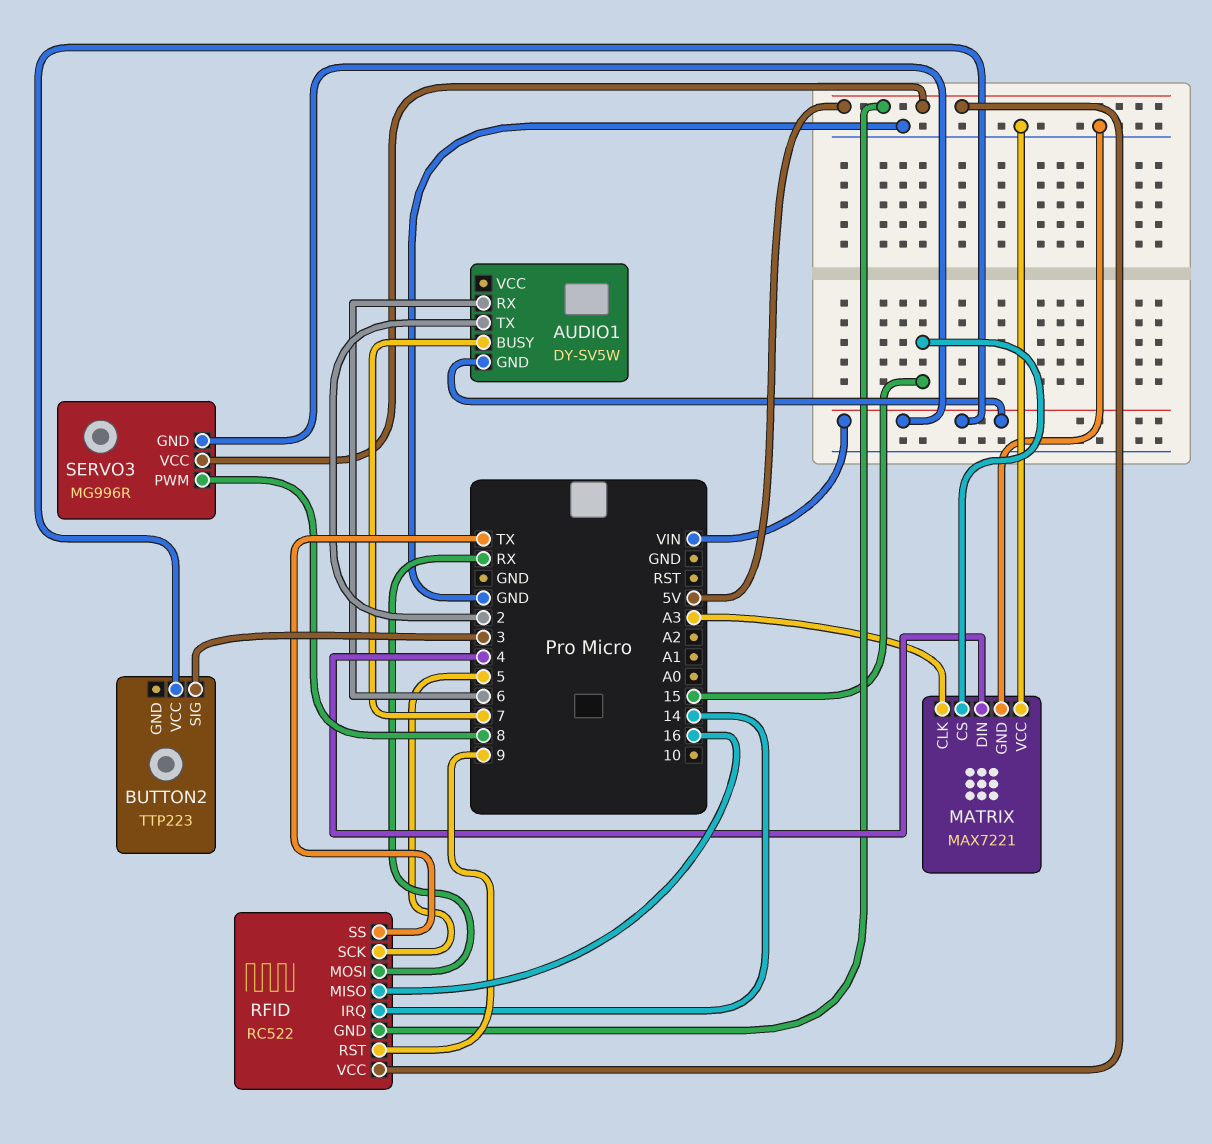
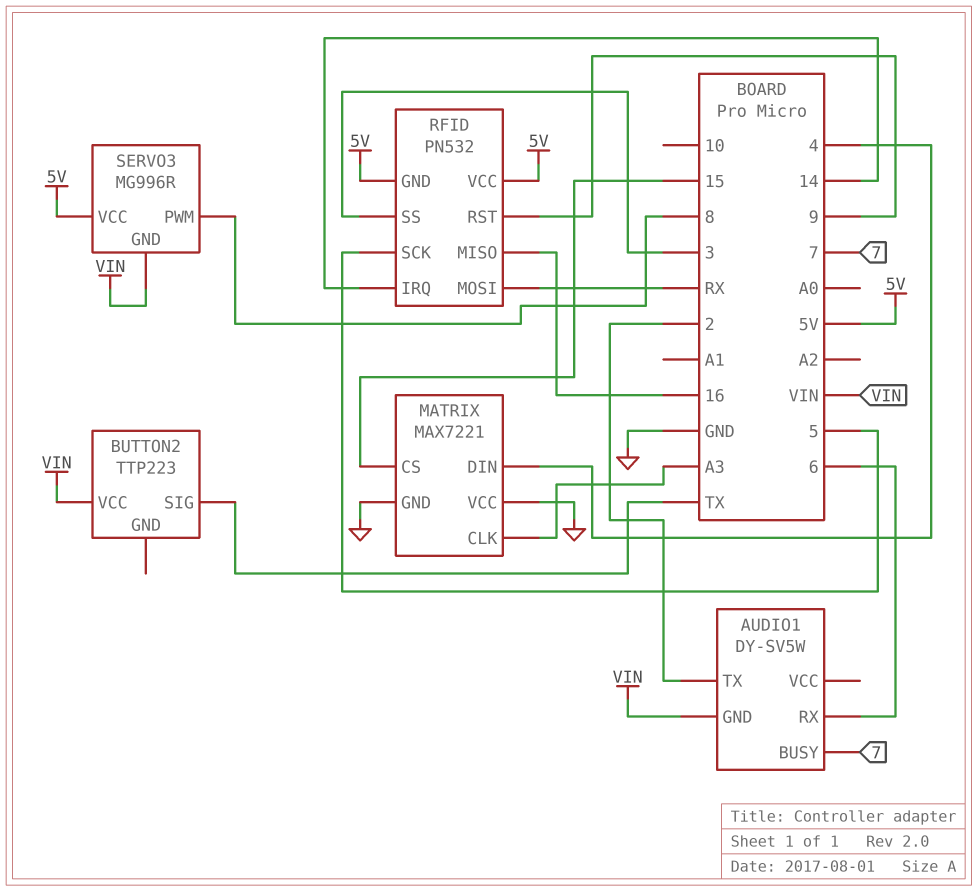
BUTTON2 pin SIG: 3 -> TX
RFID: RC522 -> PN532
RFID pin SS: TX -> 3

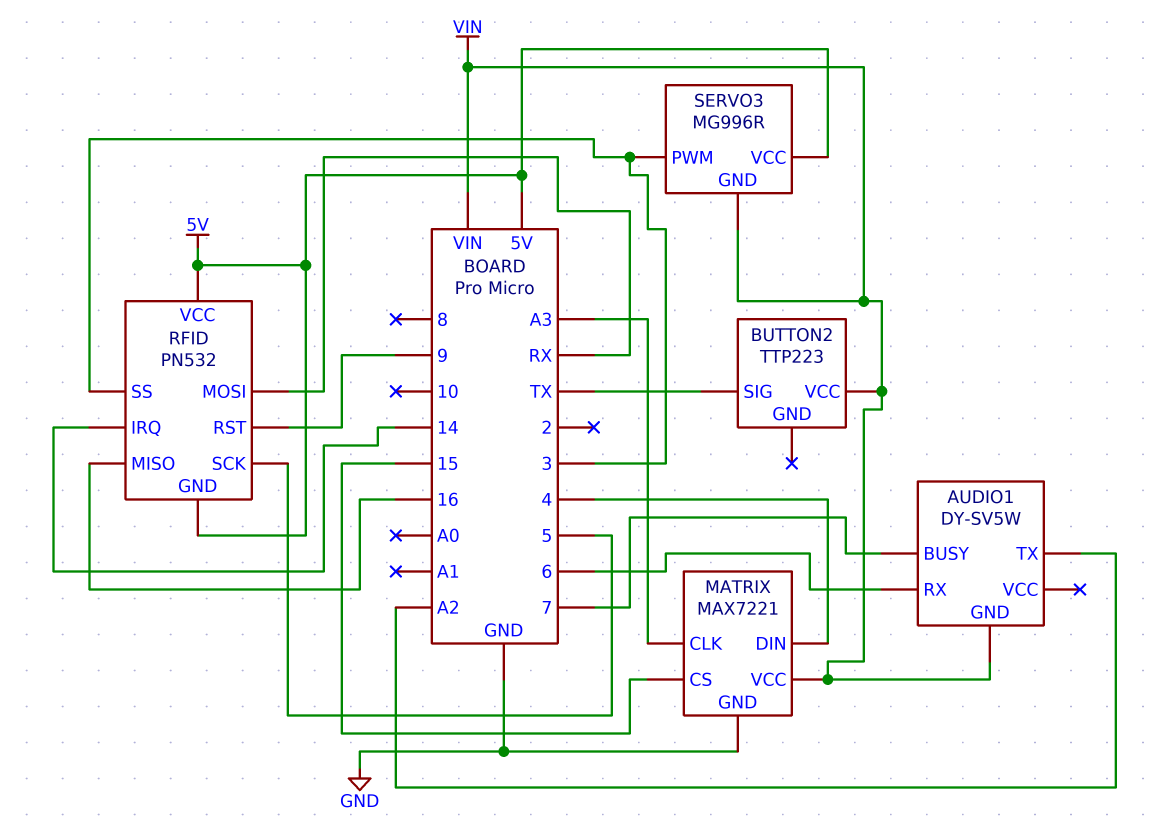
AUDIO1 pin TX: 2 -> A2
MATRIX pin VCC: GND -> VIN
SERVO3 pin PWM: 8 -> 3

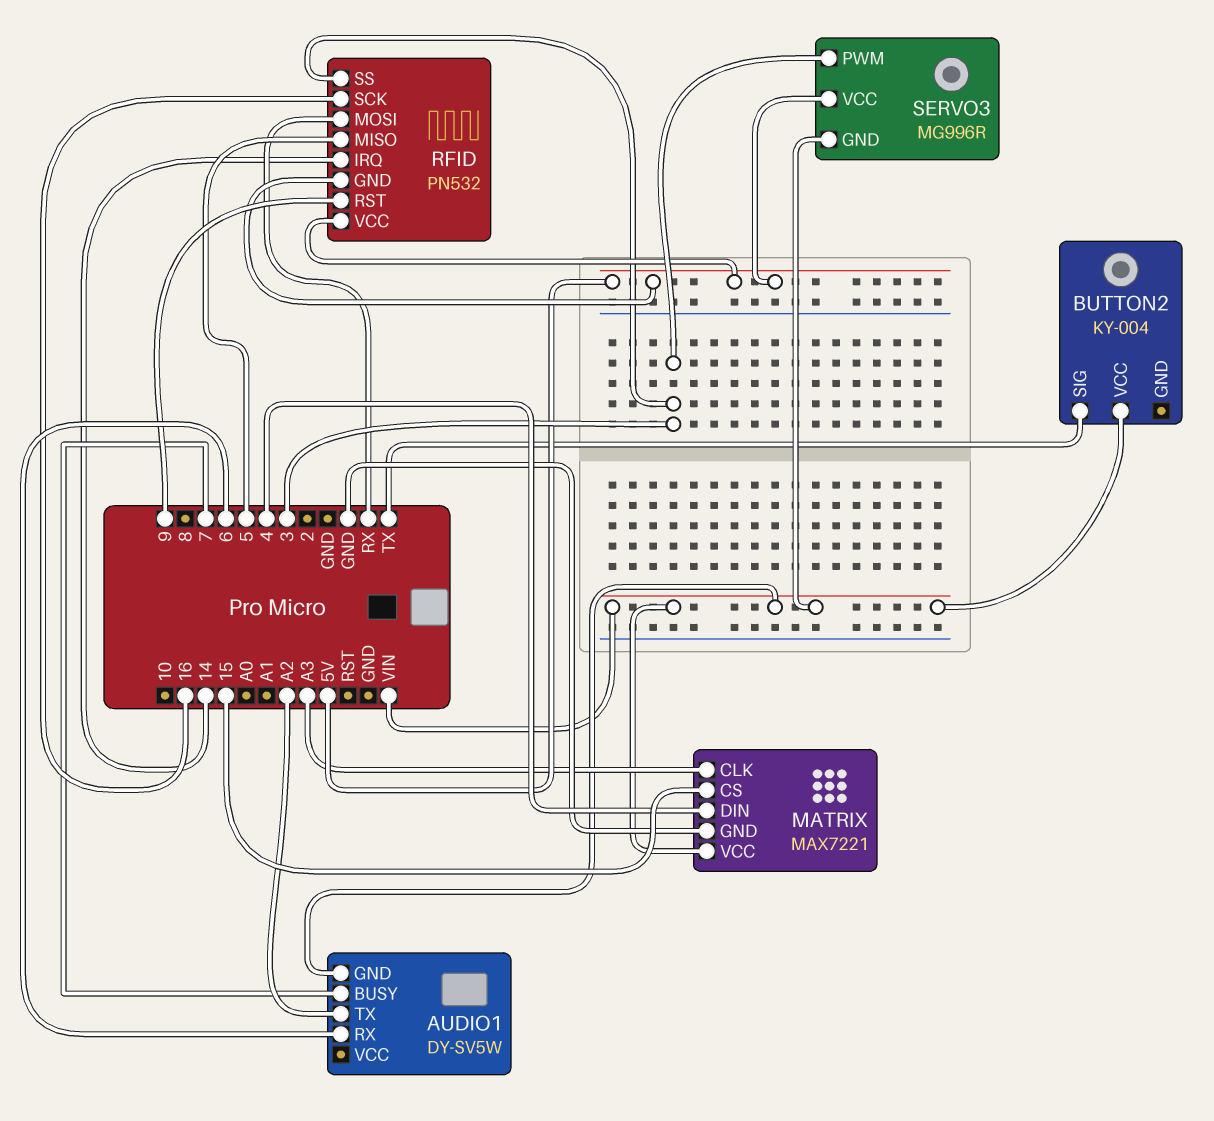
BUTTON2: TTP223 -> KY-004
RFID pin MISO: 16 -> 5
RFID pin SCK: 5 -> 16

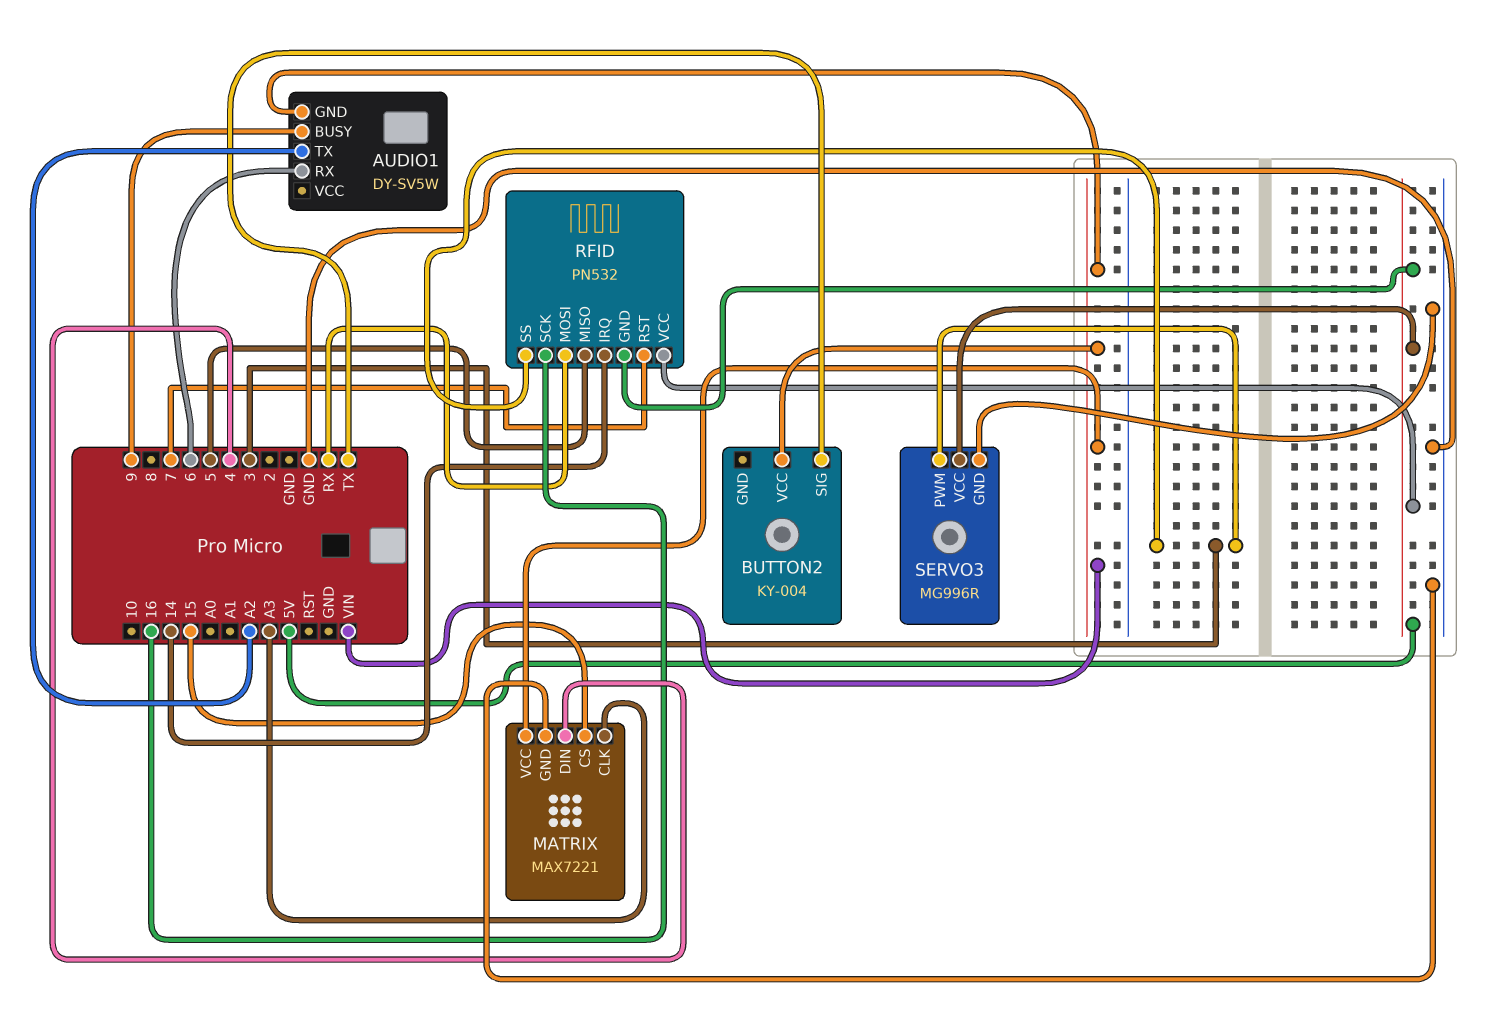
AUDIO1 pin BUSY: 7 -> 9
RFID pin RST: 9 -> 7
SERVO3 pin GND: VIN -> GND

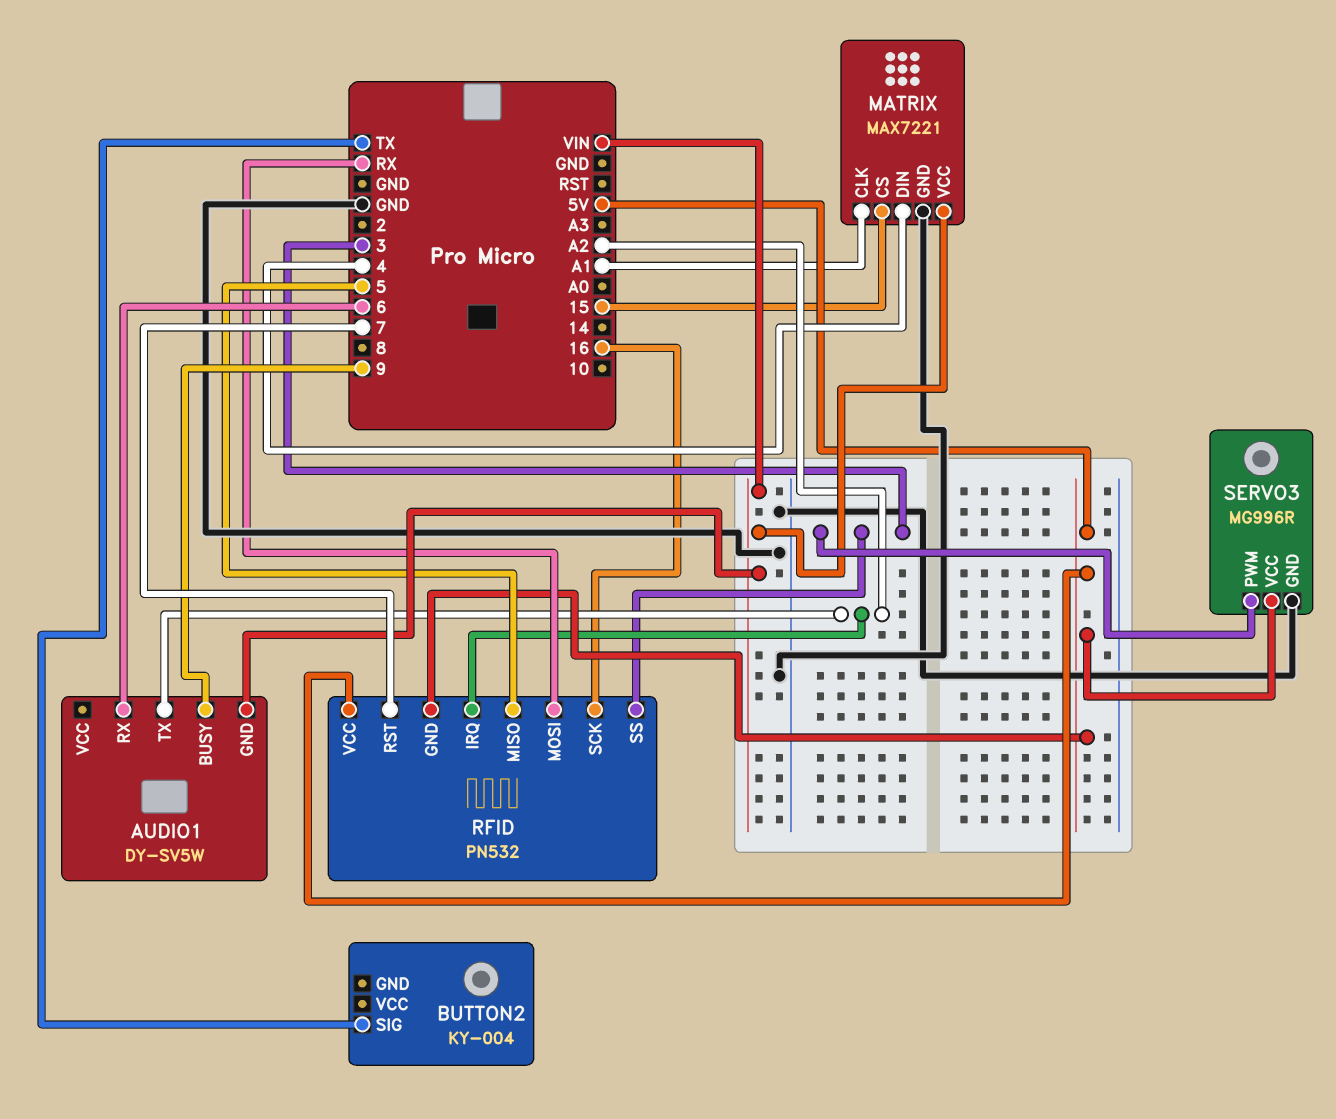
BUTTON2 pin VCC: VIN -> none
MATRIX pin CLK: A3 -> A1
RFID pin IRQ: 14 -> A2

